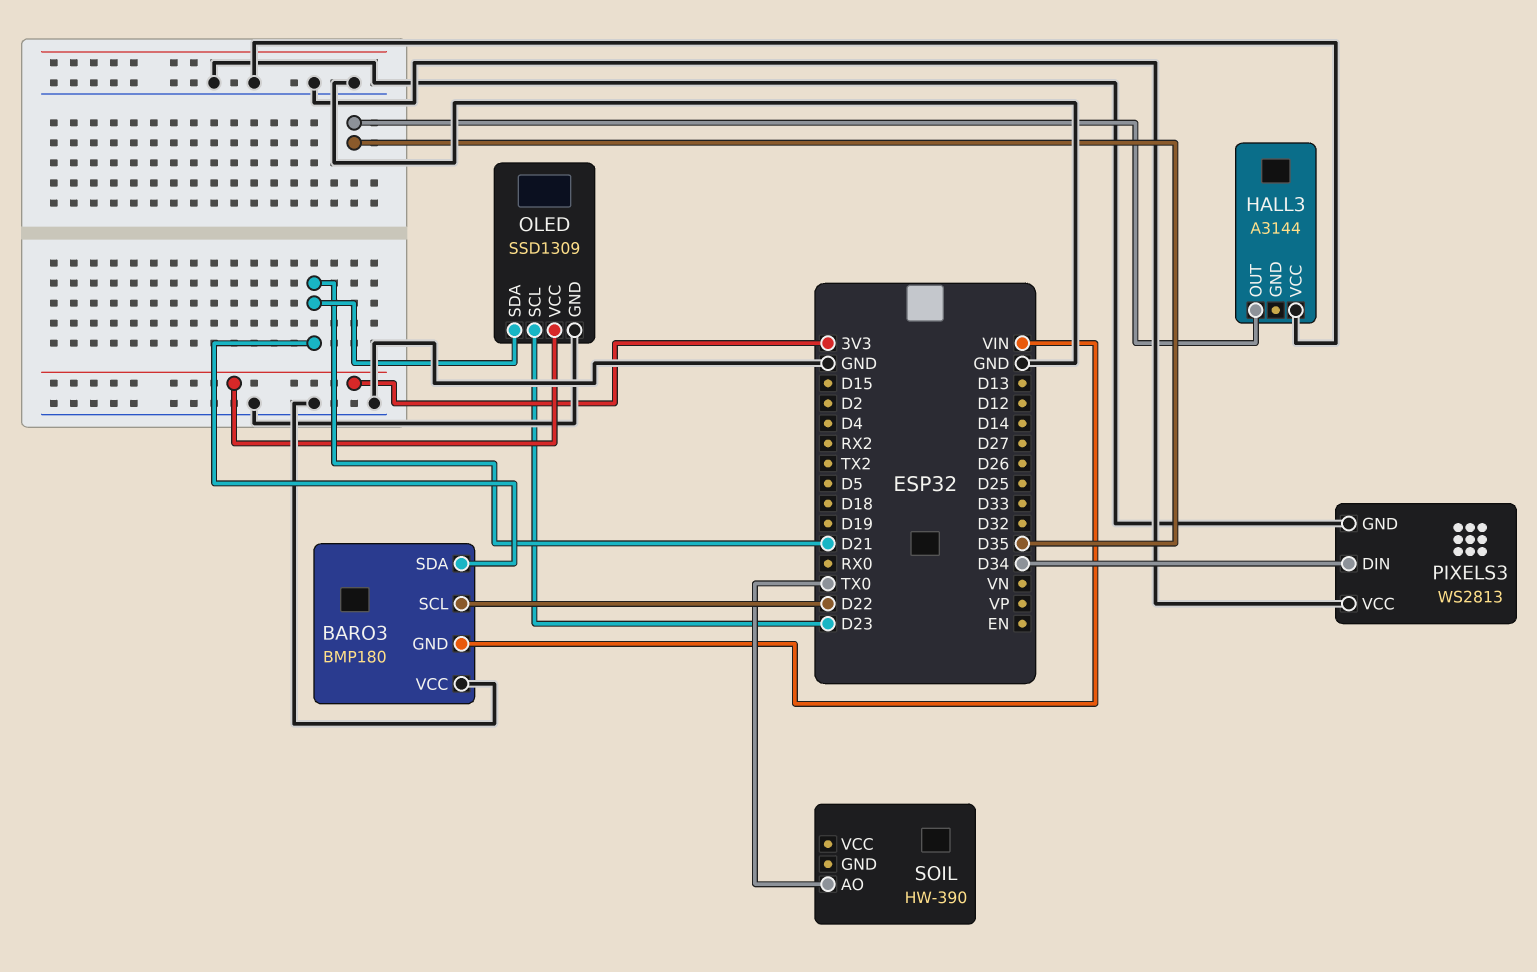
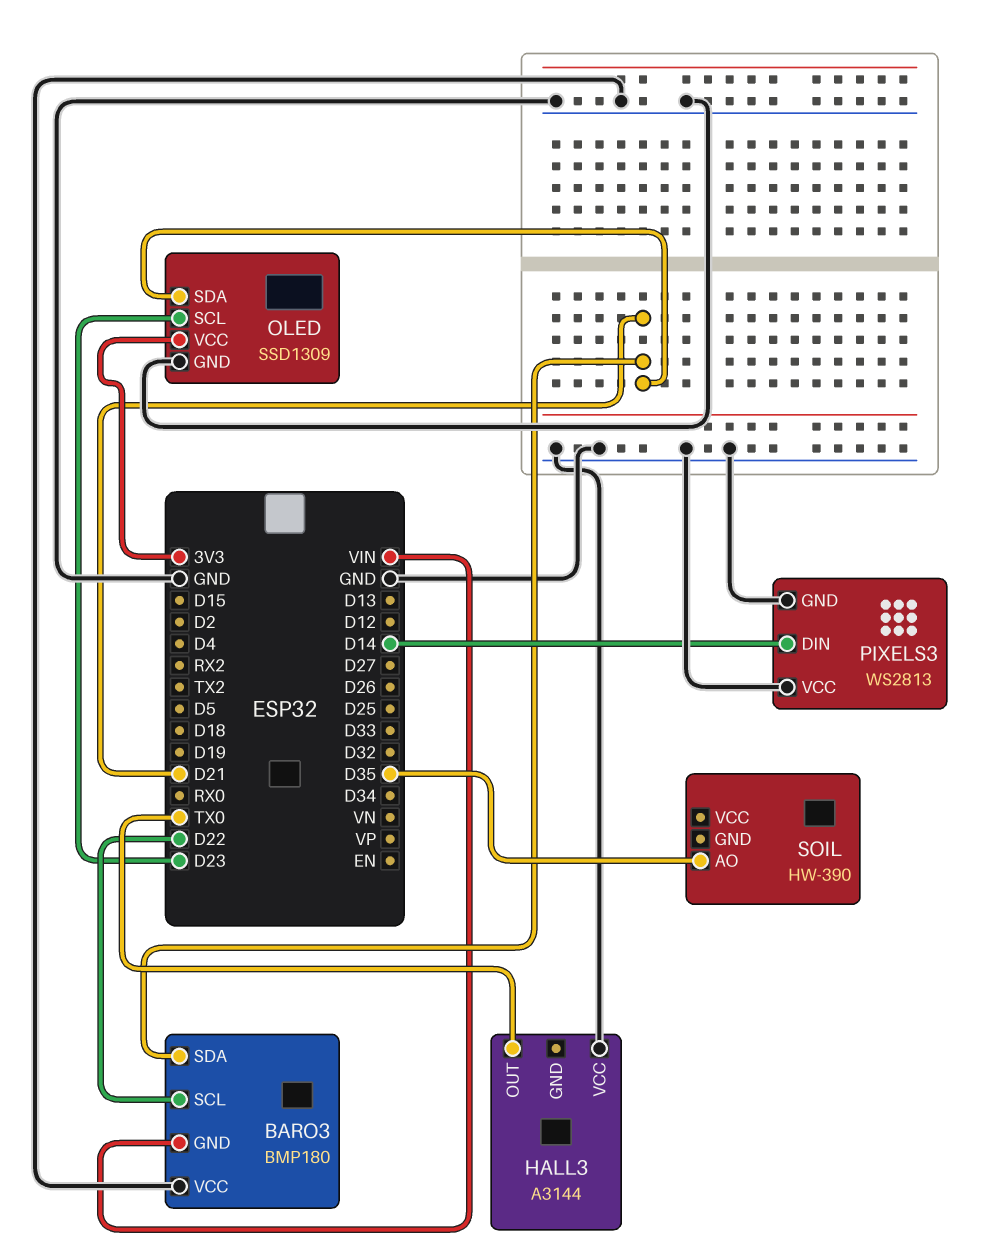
HALL3 pin OUT: D35 -> TX0
PIXELS3 pin DIN: D34 -> D14
SOIL pin AO: TX0 -> D35

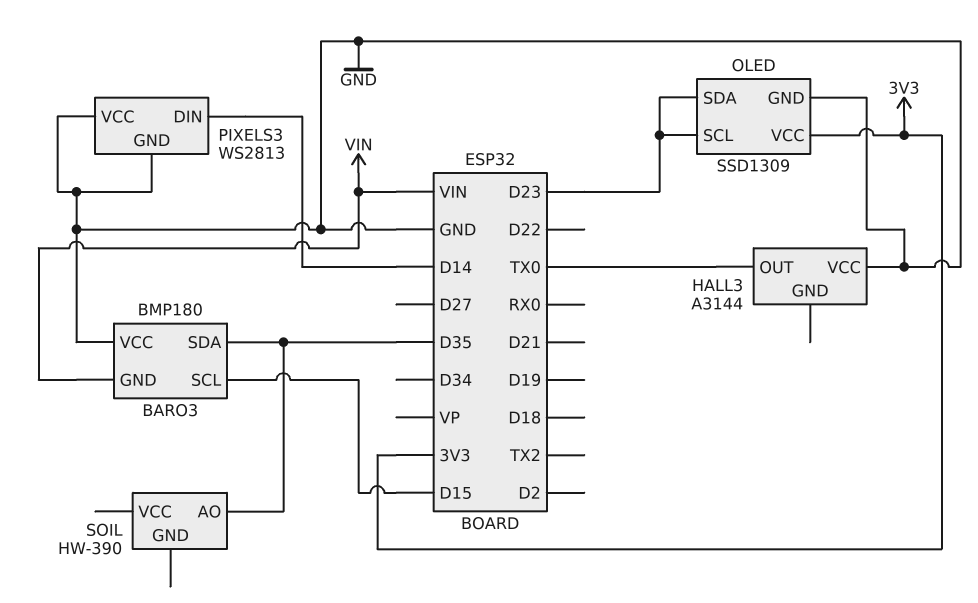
BARO3 pin SCL: D22 -> D15
BARO3 pin SDA: D21 -> D35
OLED pin SDA: D21 -> D23

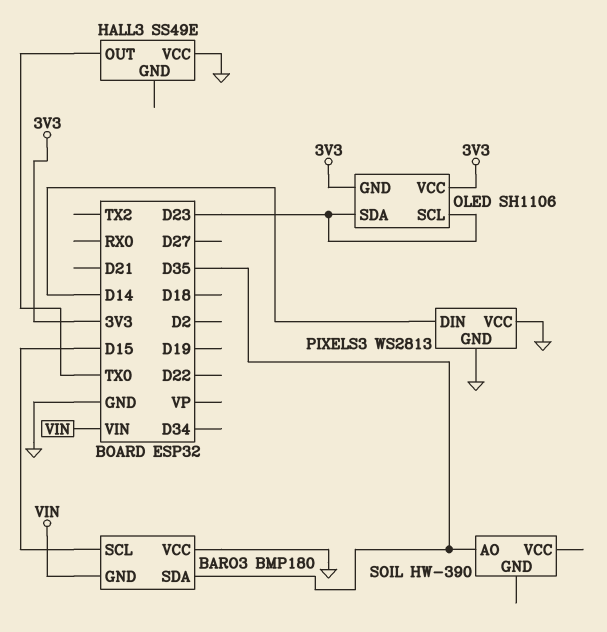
HALL3: A3144 -> SS49E
OLED: SSD1309 -> SH1106
OLED pin GND: GND -> 3V3

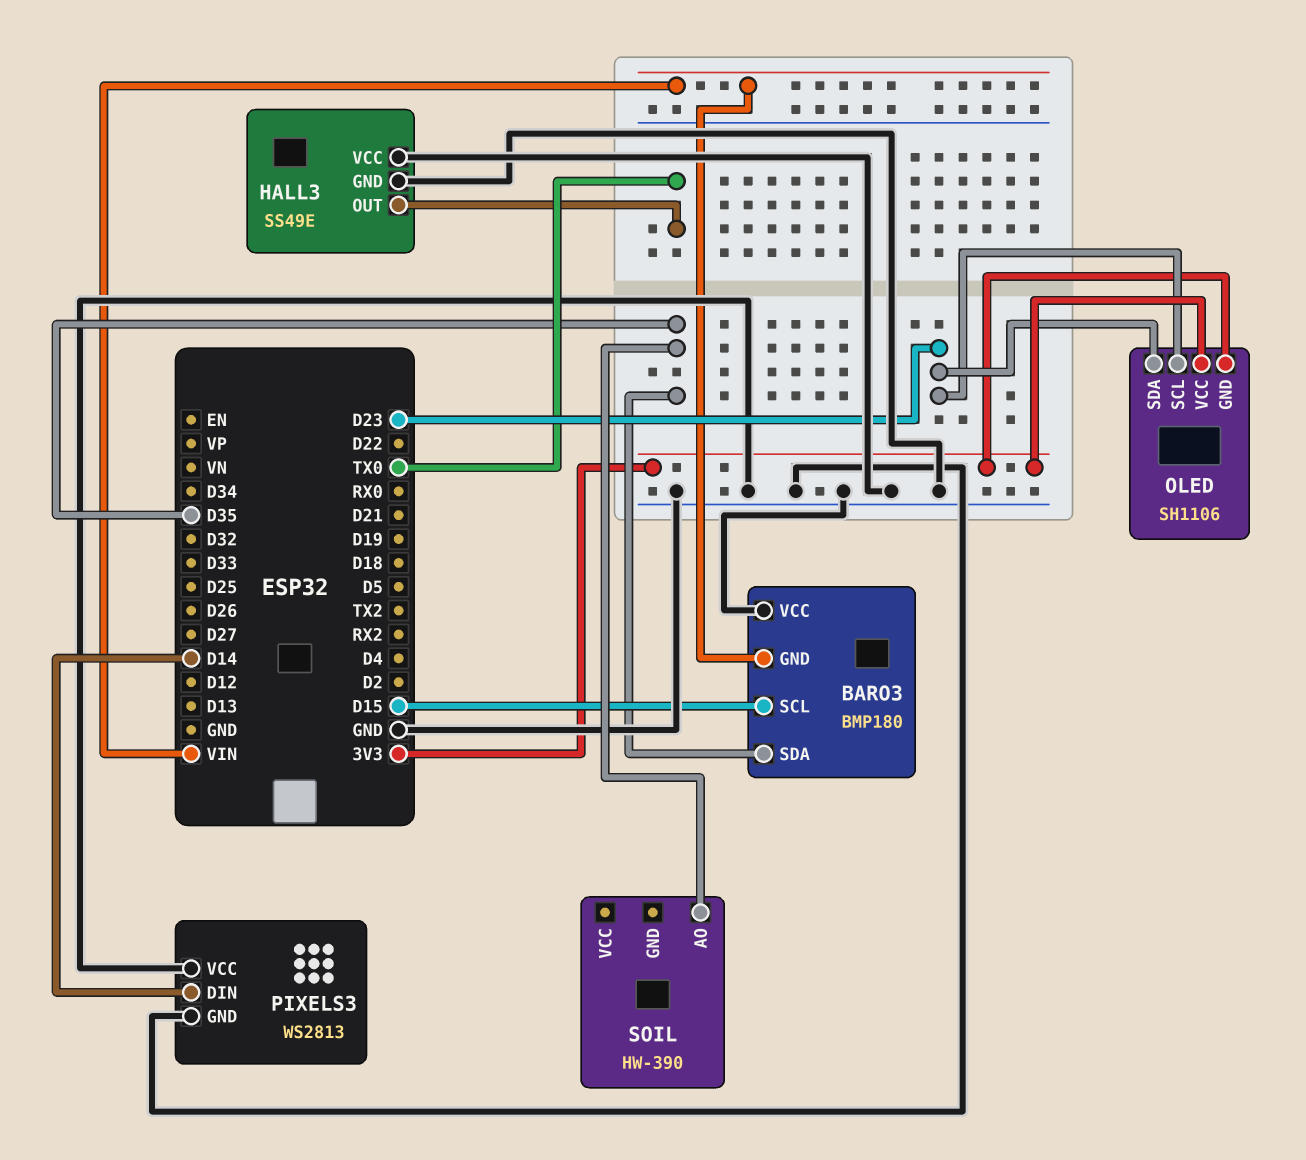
HALL3 pin GND: none -> GND

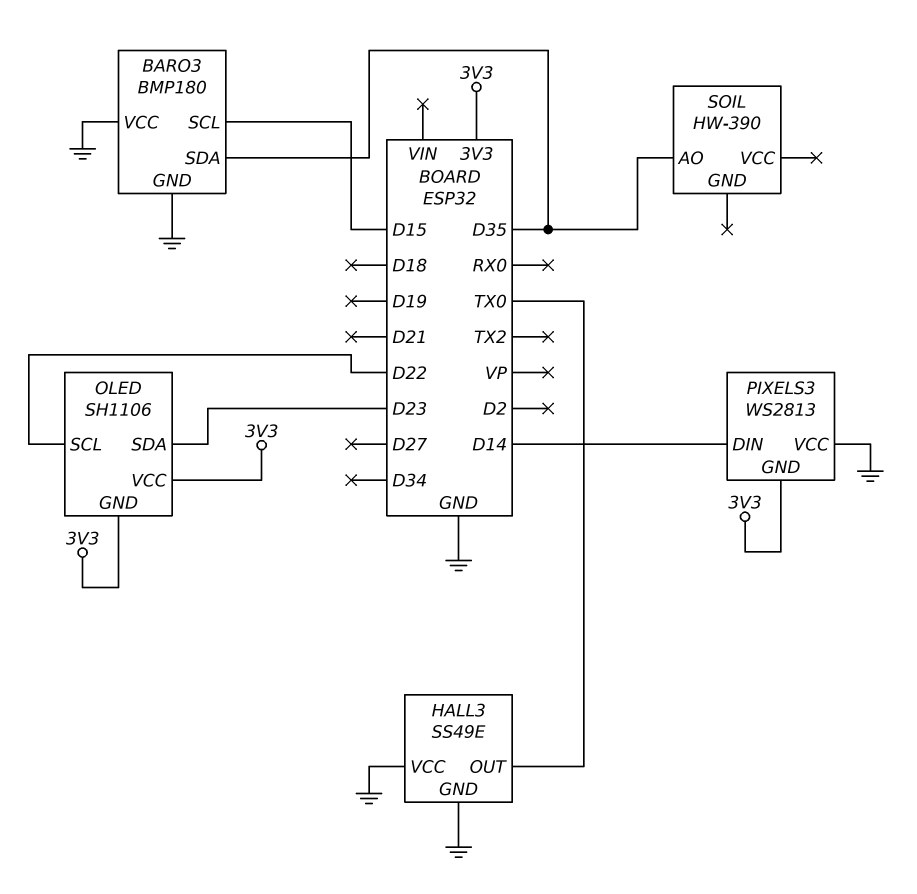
BARO3 pin GND: VIN -> GND
OLED pin SCL: D23 -> D22
PIXELS3 pin GND: GND -> 3V3

